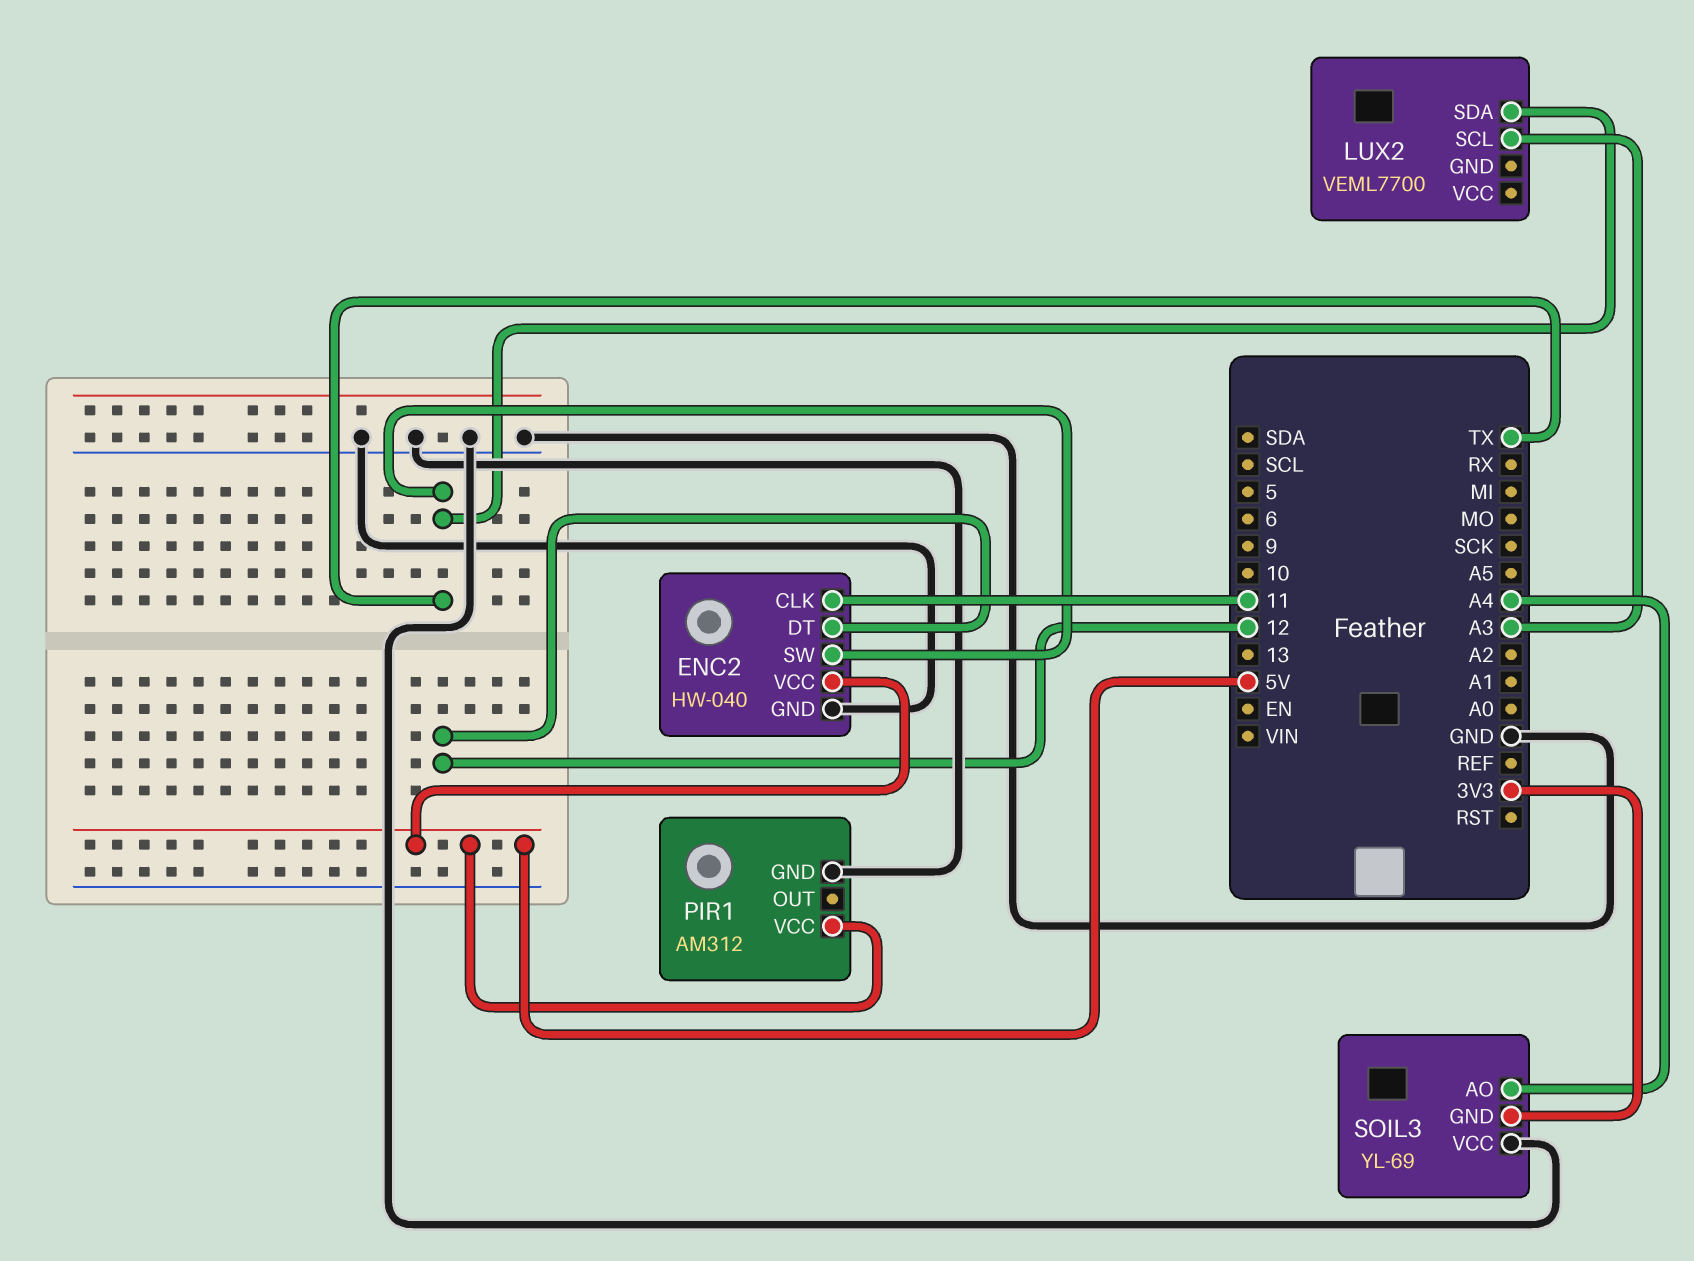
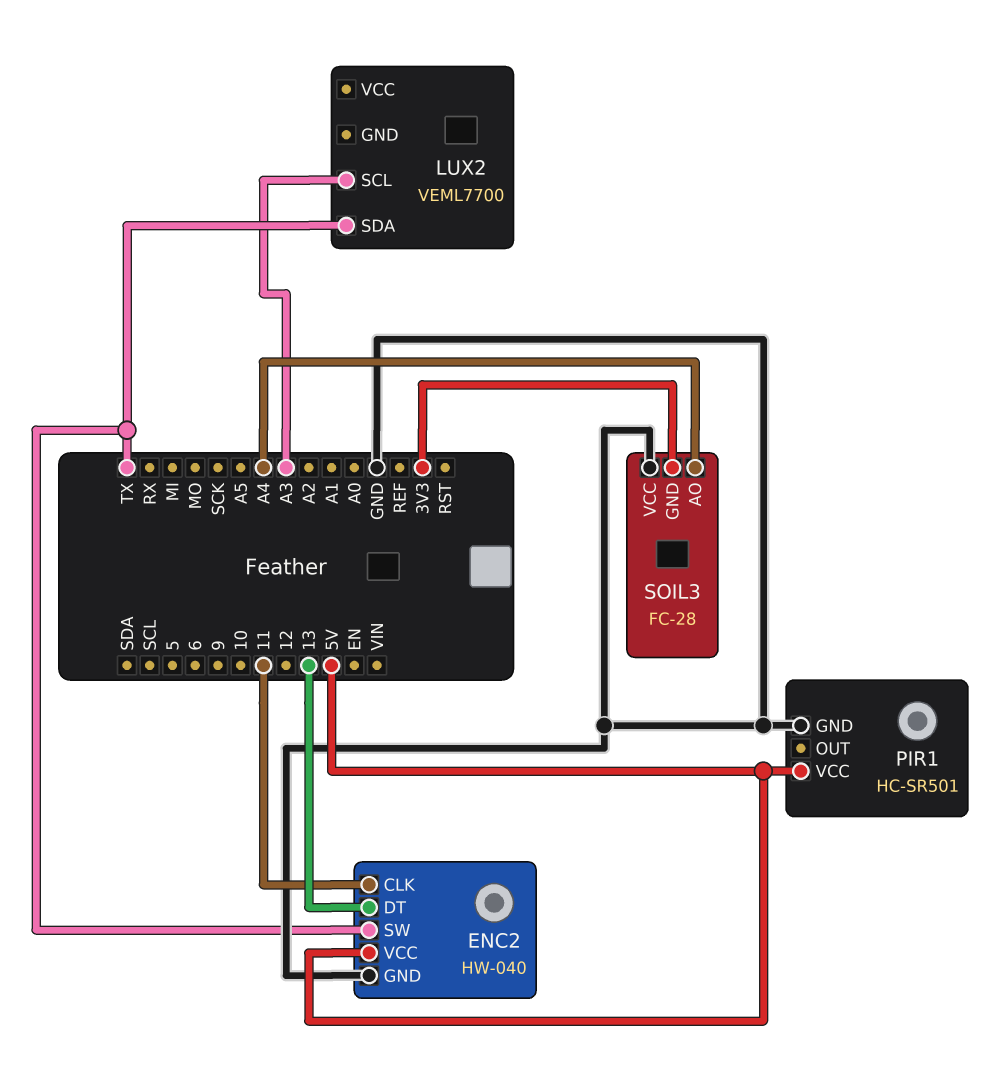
ENC2 pin DT: 12 -> 13
PIR1: AM312 -> HC-SR501
SOIL3: YL-69 -> FC-28

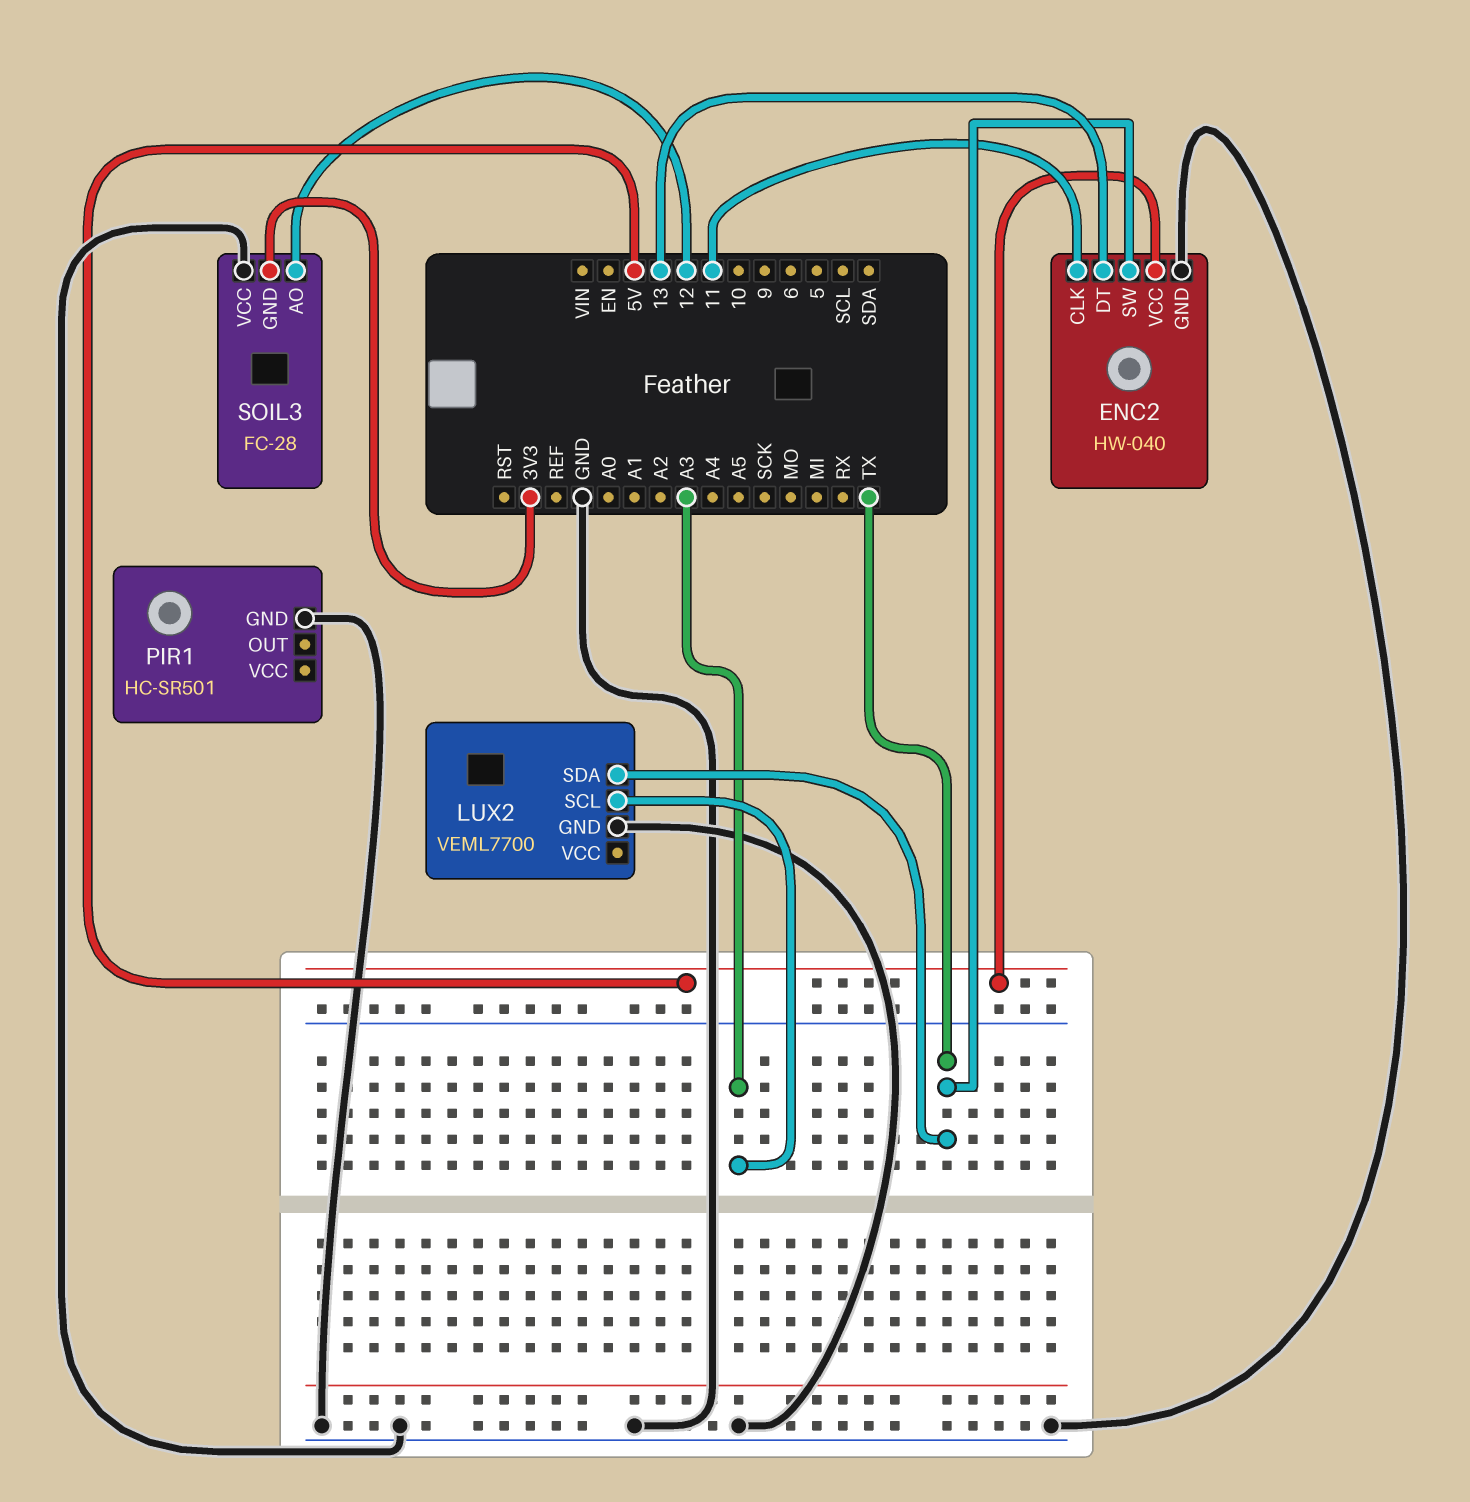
LUX2 pin GND: none -> GND
PIR1 pin VCC: 5V -> none
SOIL3 pin AO: A4 -> 12

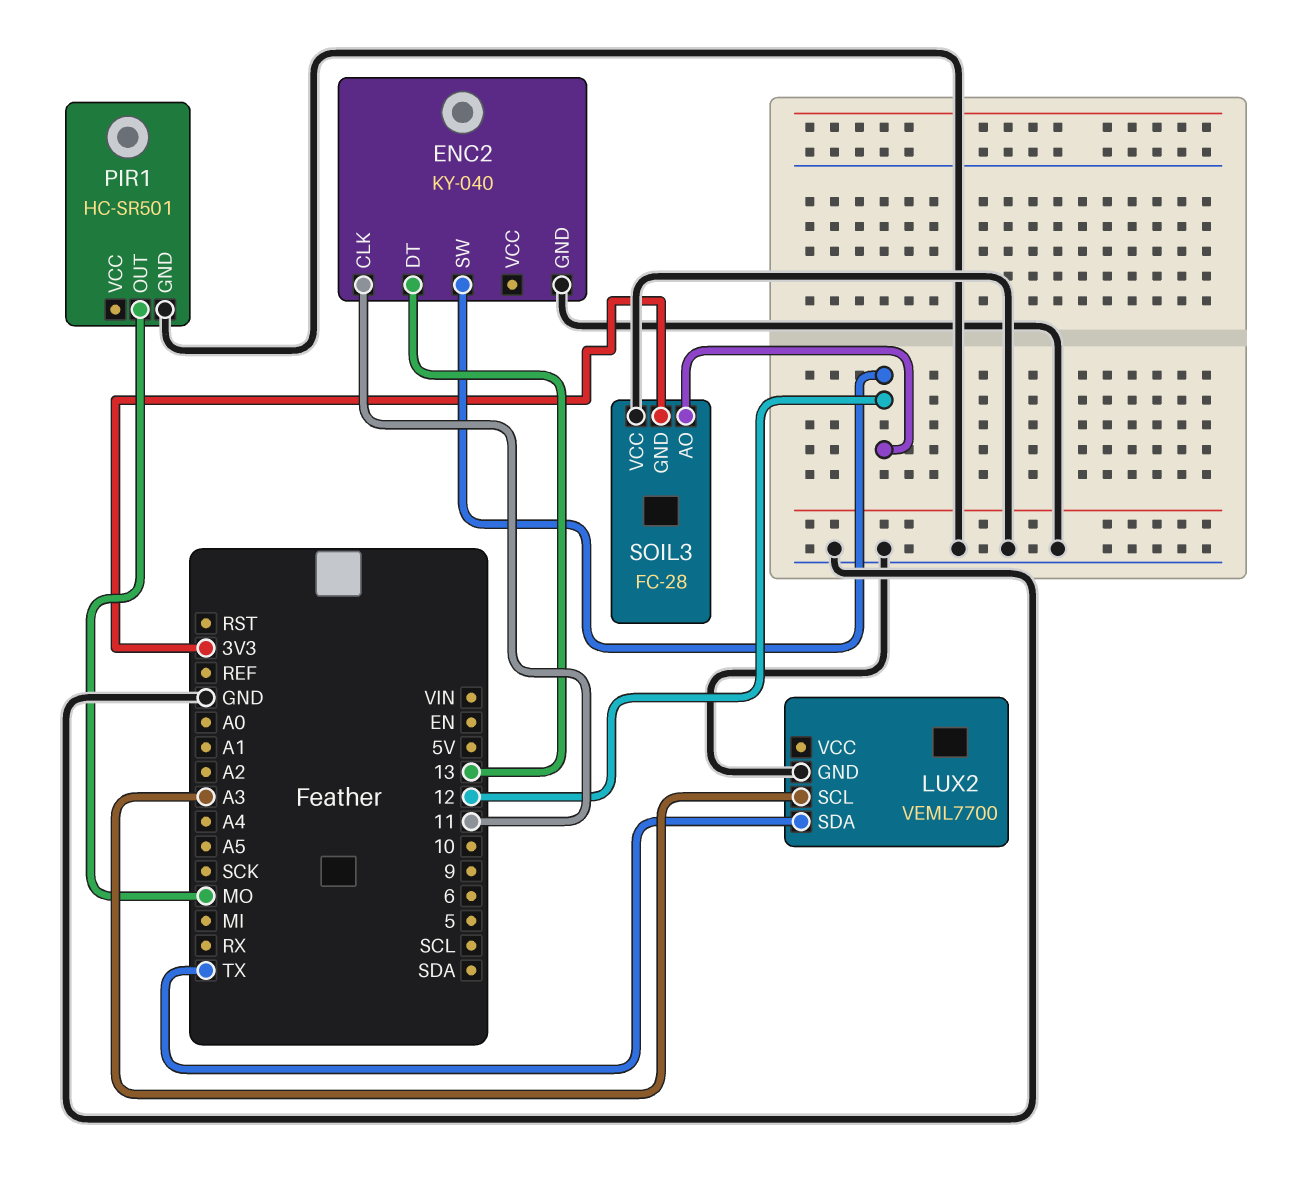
ENC2: HW-040 -> KY-040
ENC2 pin SW: TX -> 12
ENC2 pin VCC: 5V -> none
PIR1 pin OUT: none -> MO

